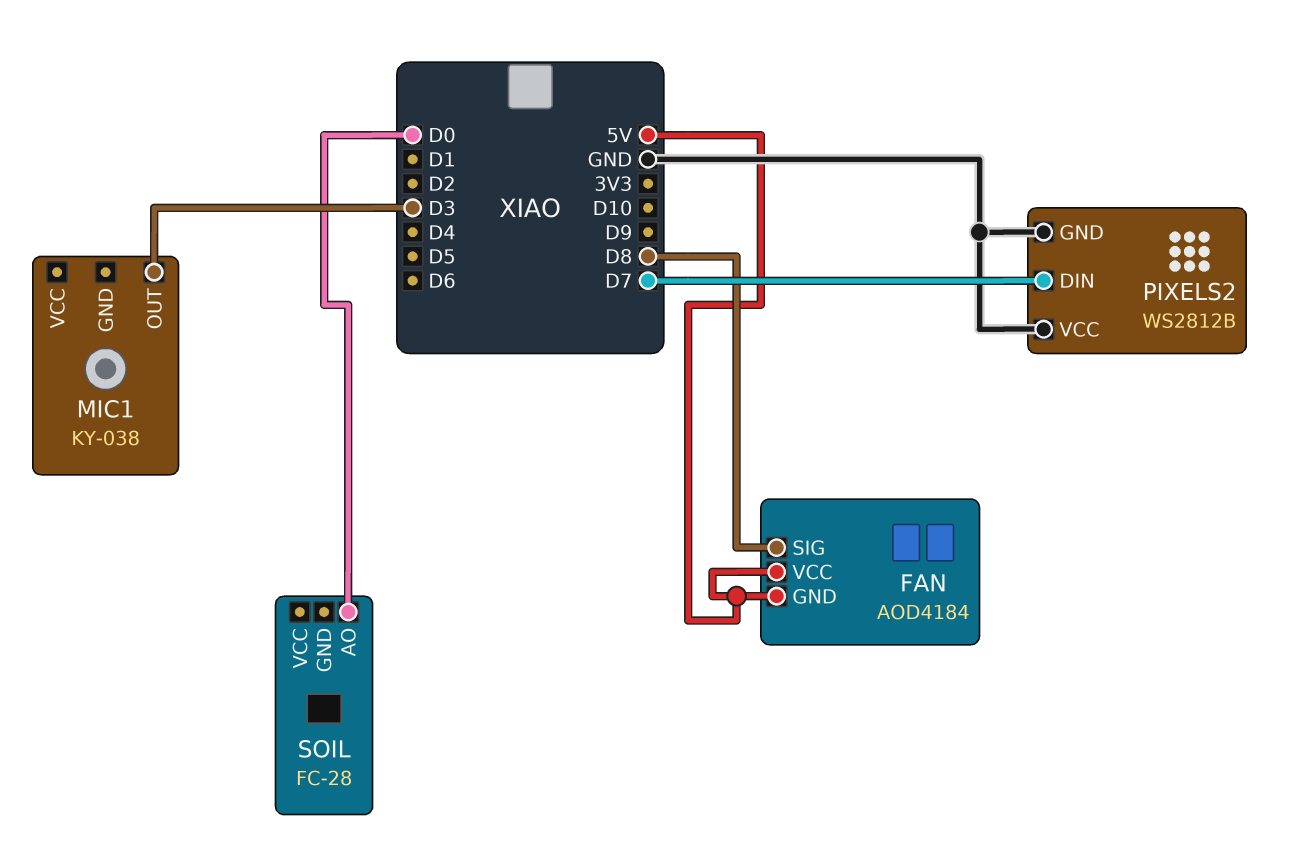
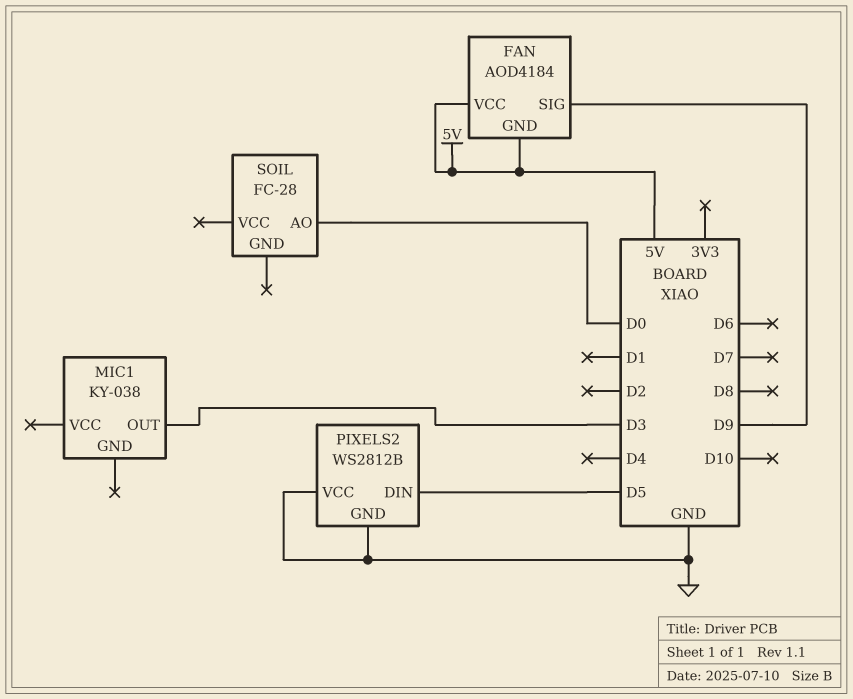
FAN pin SIG: D8 -> D9
PIXELS2 pin DIN: D7 -> D5

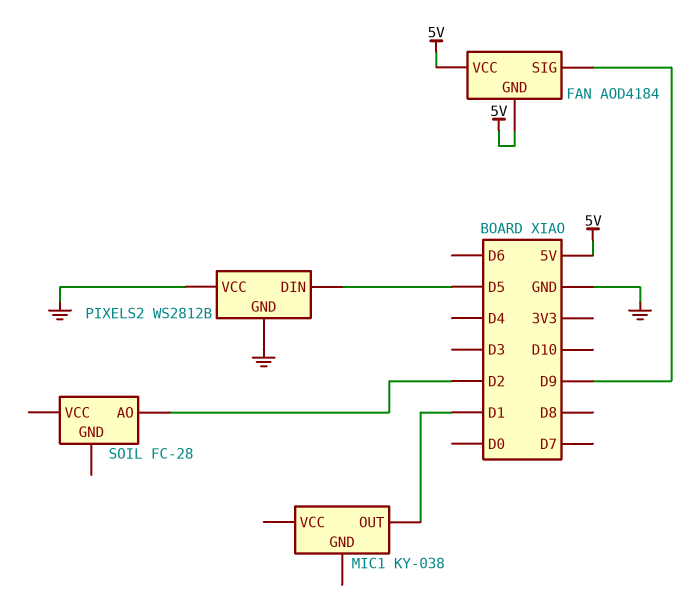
MIC1 pin OUT: D3 -> D1
SOIL pin AO: D0 -> D2

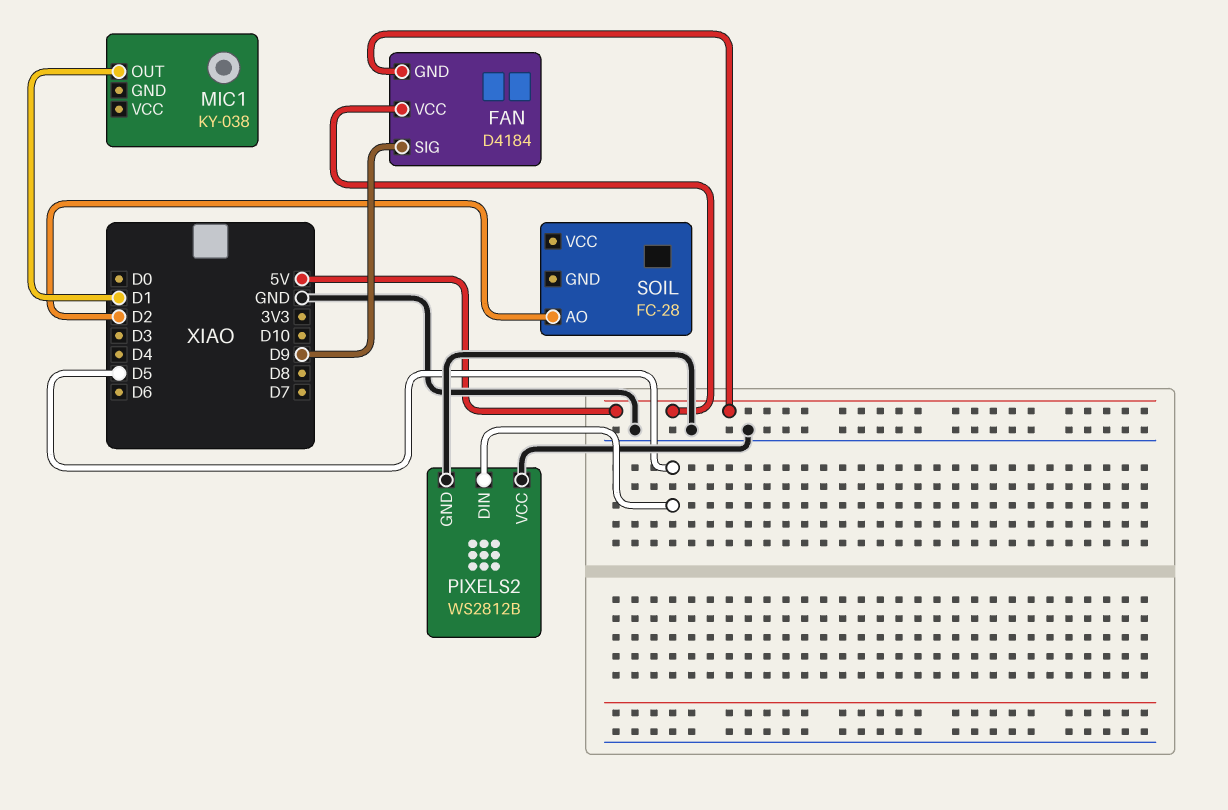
FAN: AOD4184 -> D4184

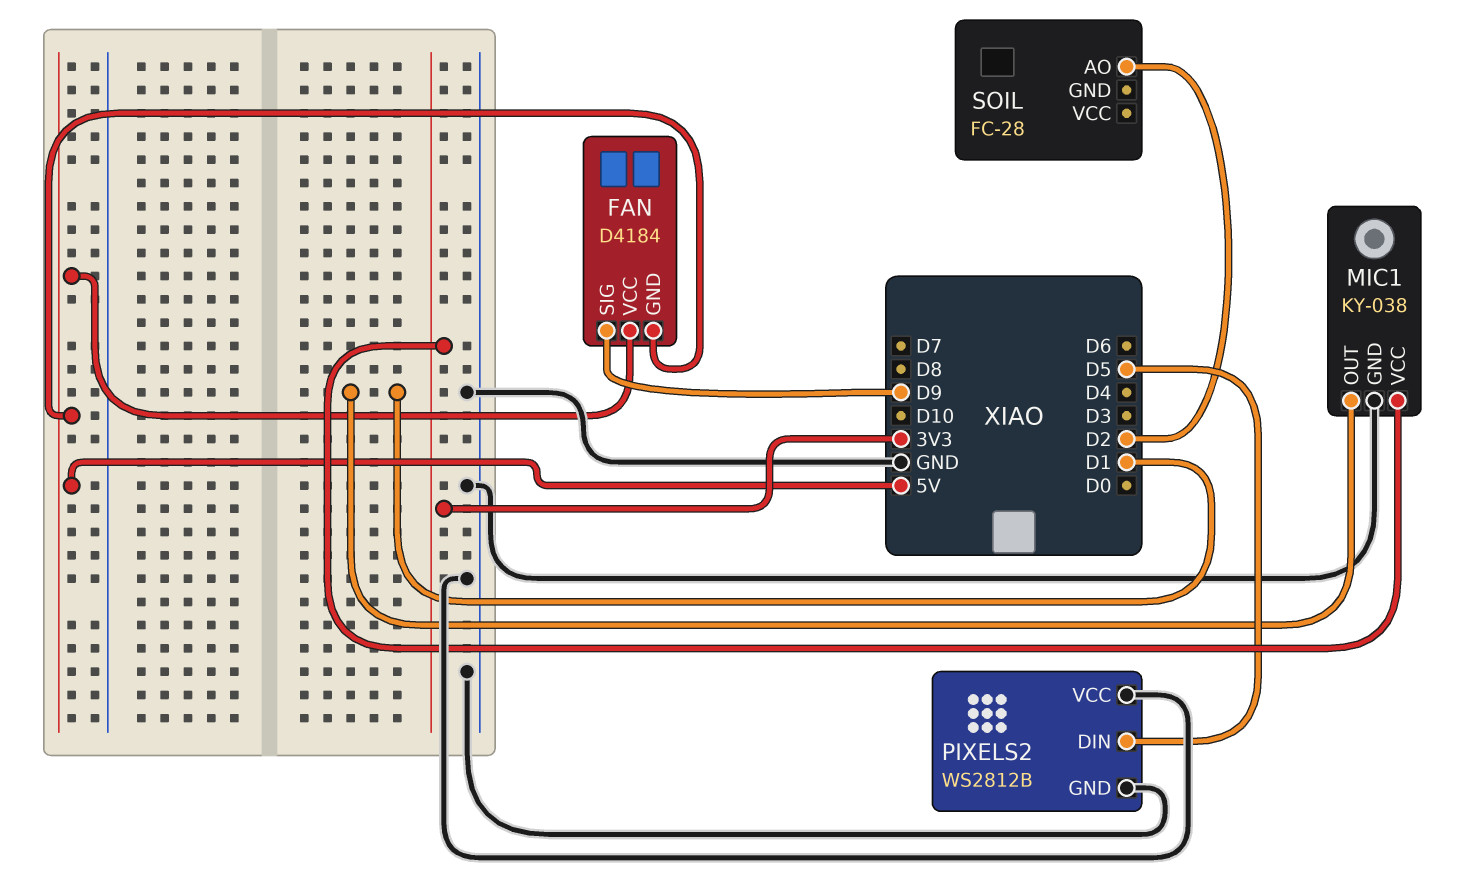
MIC1 pin GND: none -> GND
MIC1 pin VCC: none -> 3V3

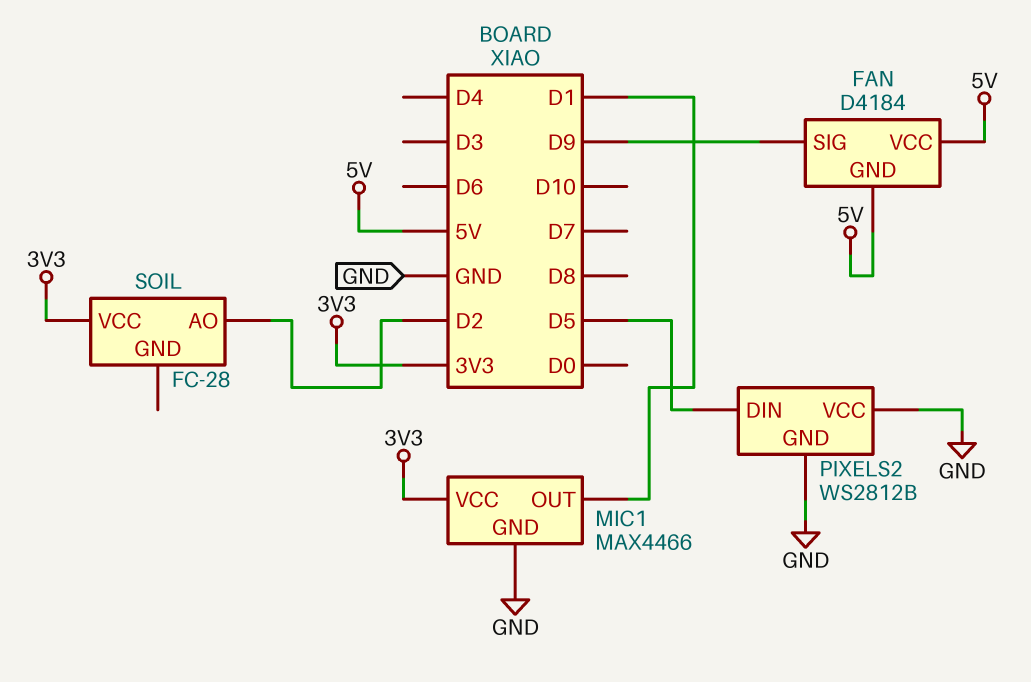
MIC1: KY-038 -> MAX4466
SOIL pin VCC: none -> 3V3

